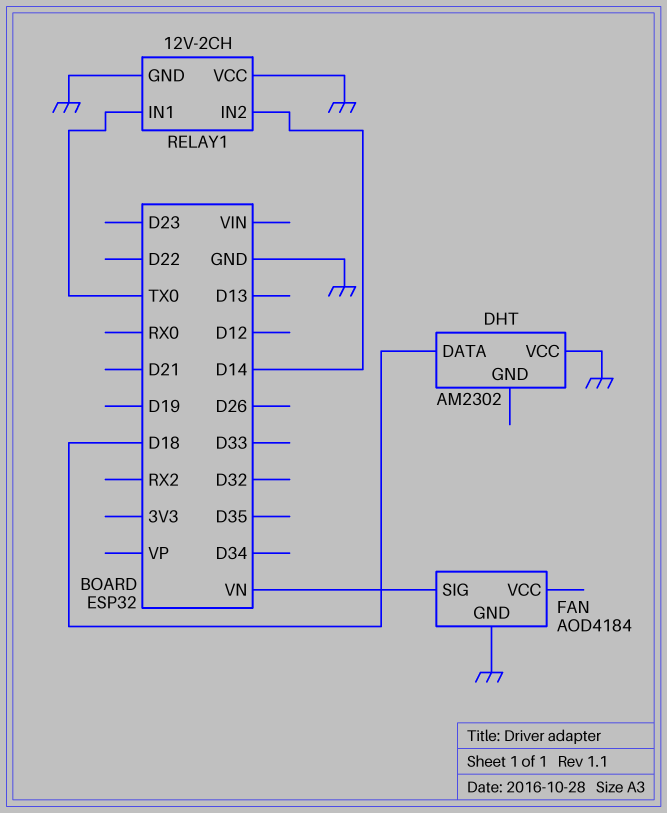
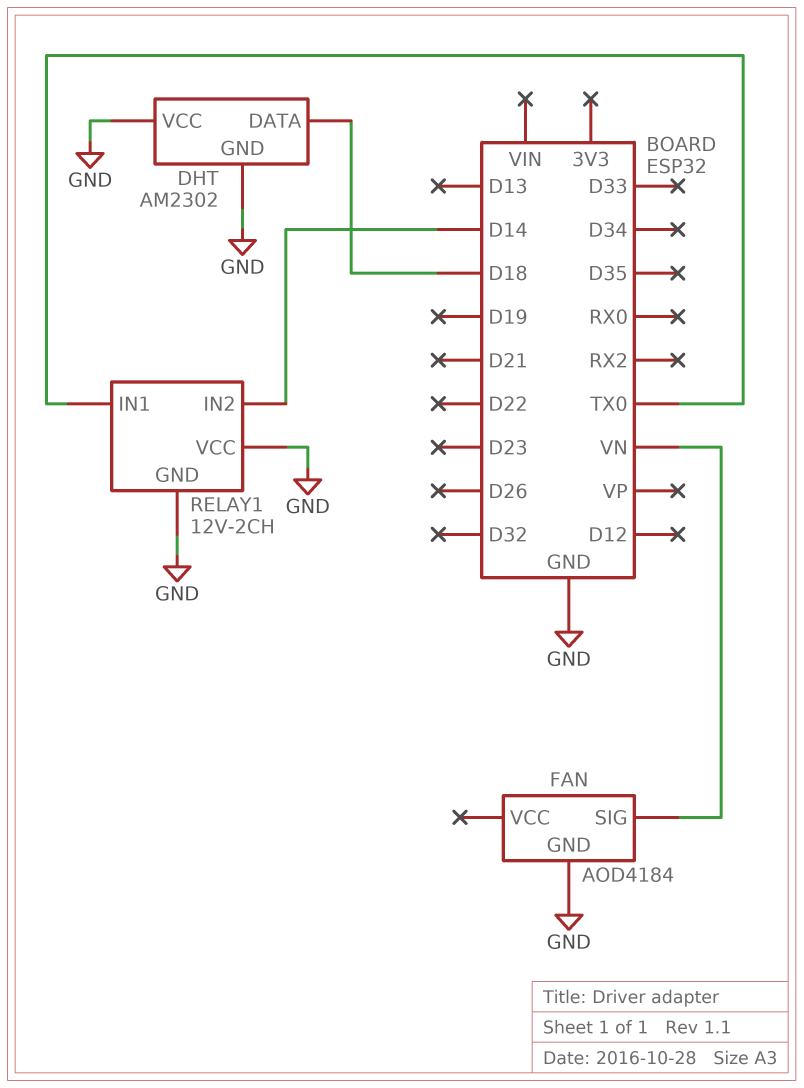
DHT pin GND: none -> GND

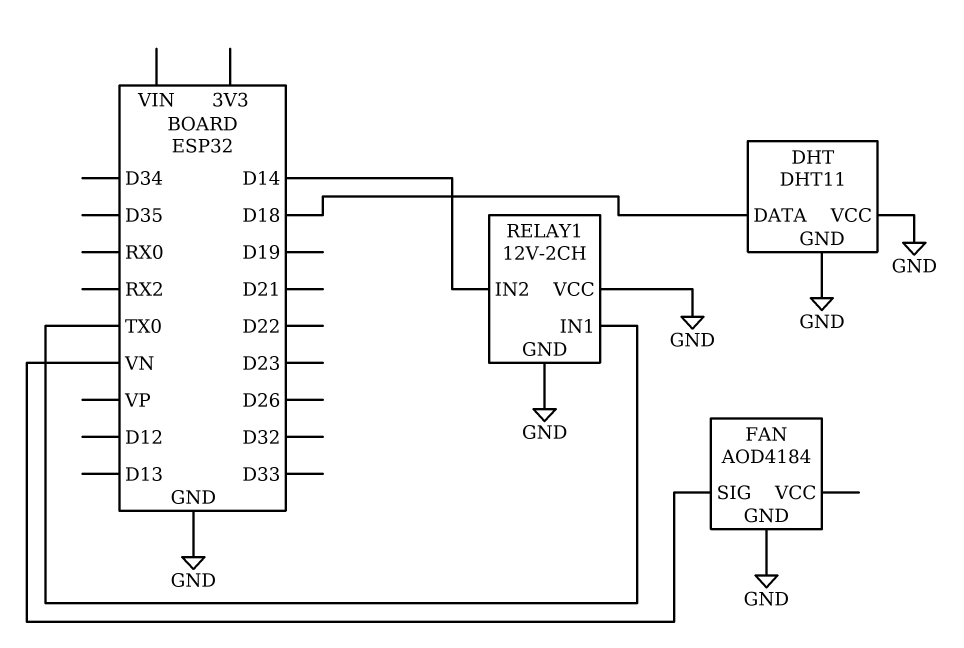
DHT: AM2302 -> DHT11

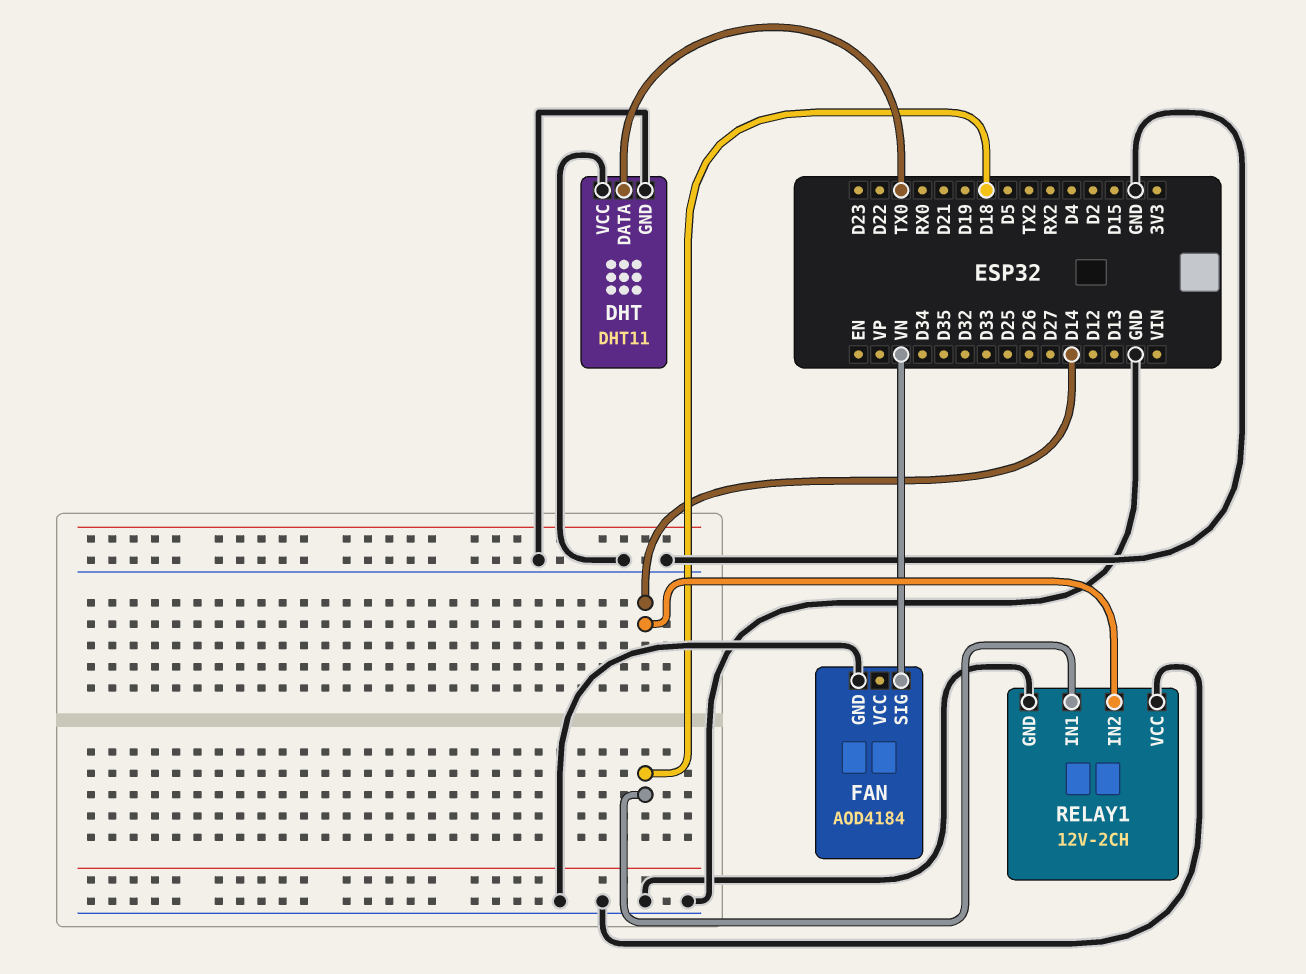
DHT pin DATA: D18 -> TX0
RELAY1 pin IN1: TX0 -> D18

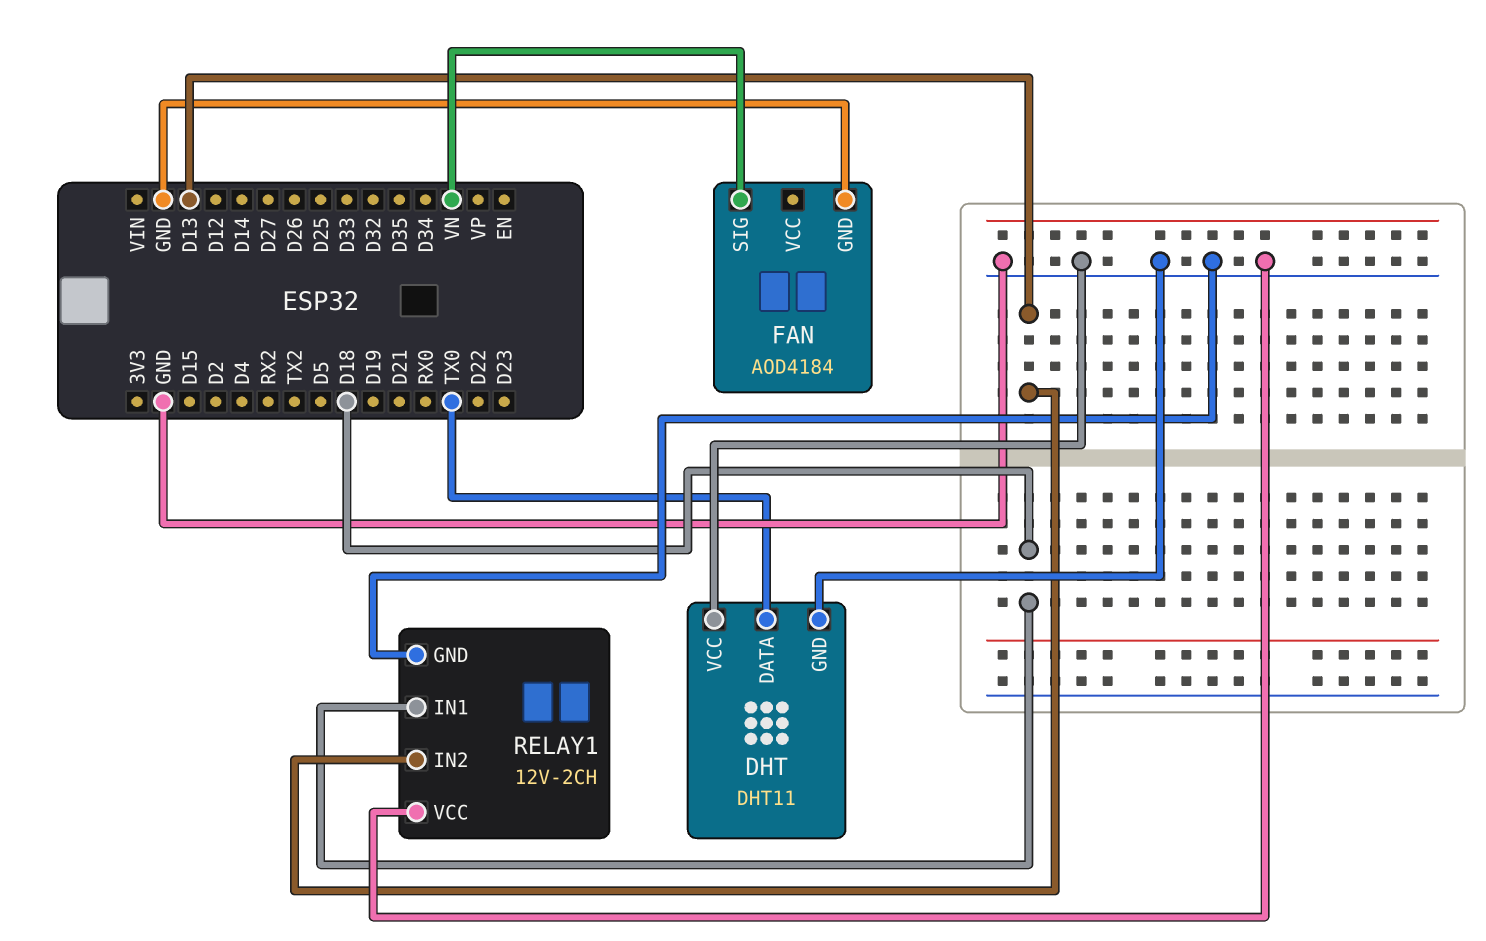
RELAY1 pin IN2: D14 -> D13

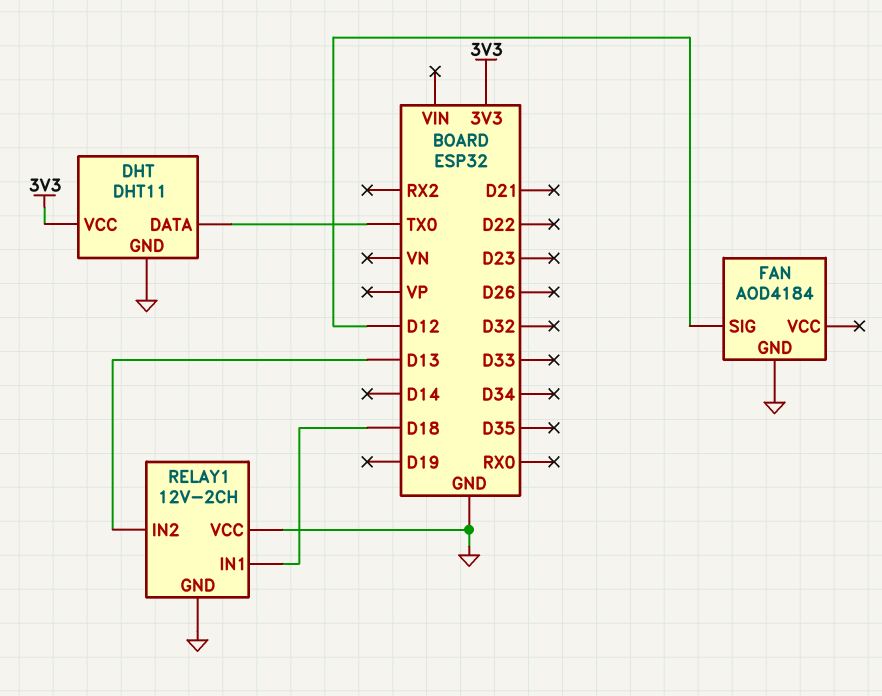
DHT pin VCC: GND -> 3V3
FAN pin SIG: VN -> D12

